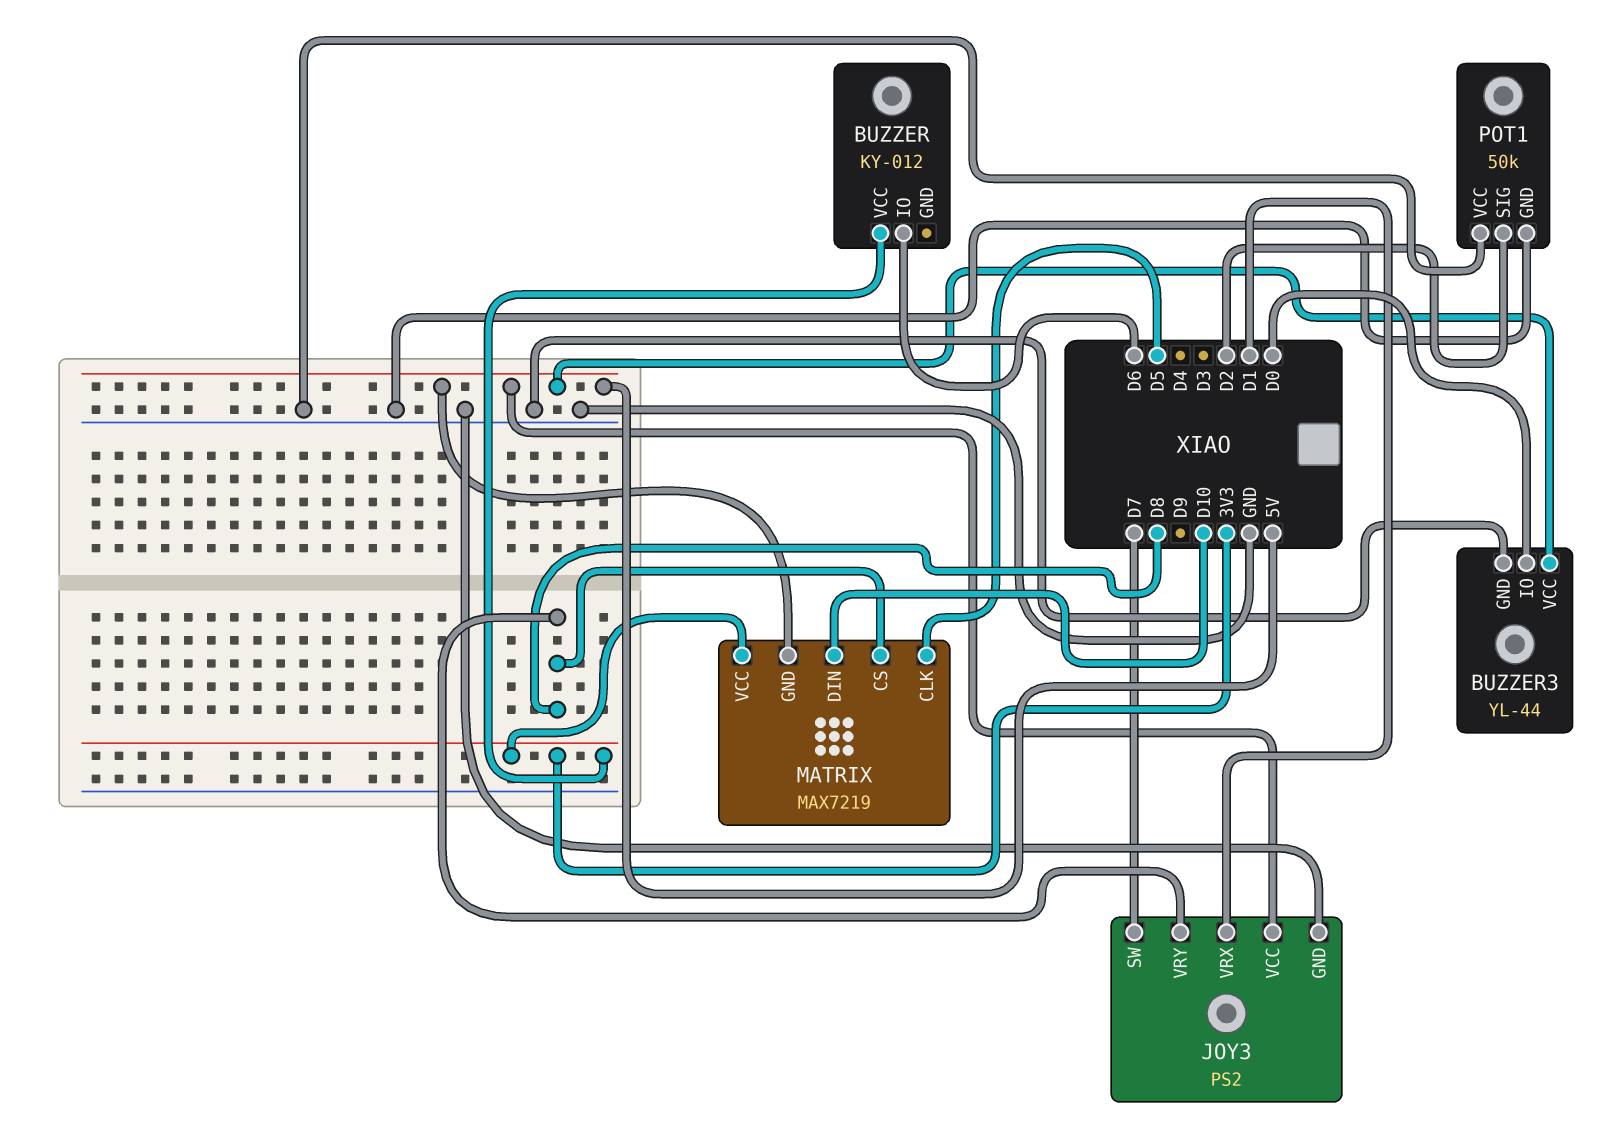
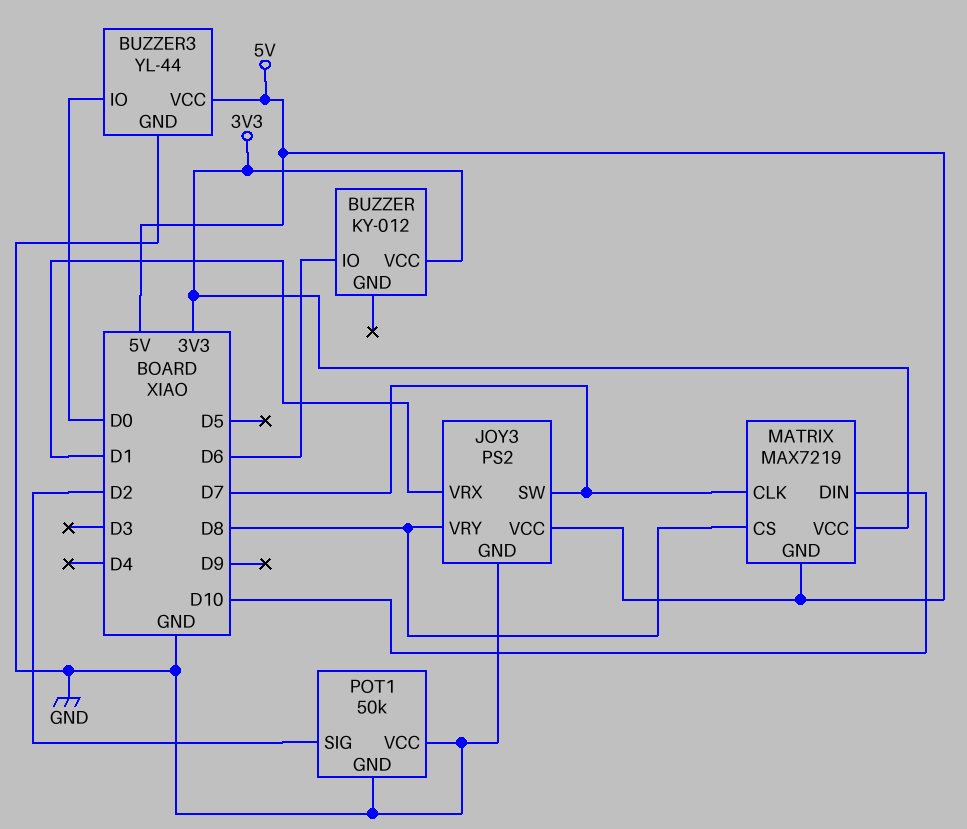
MATRIX pin CLK: D5 -> D7

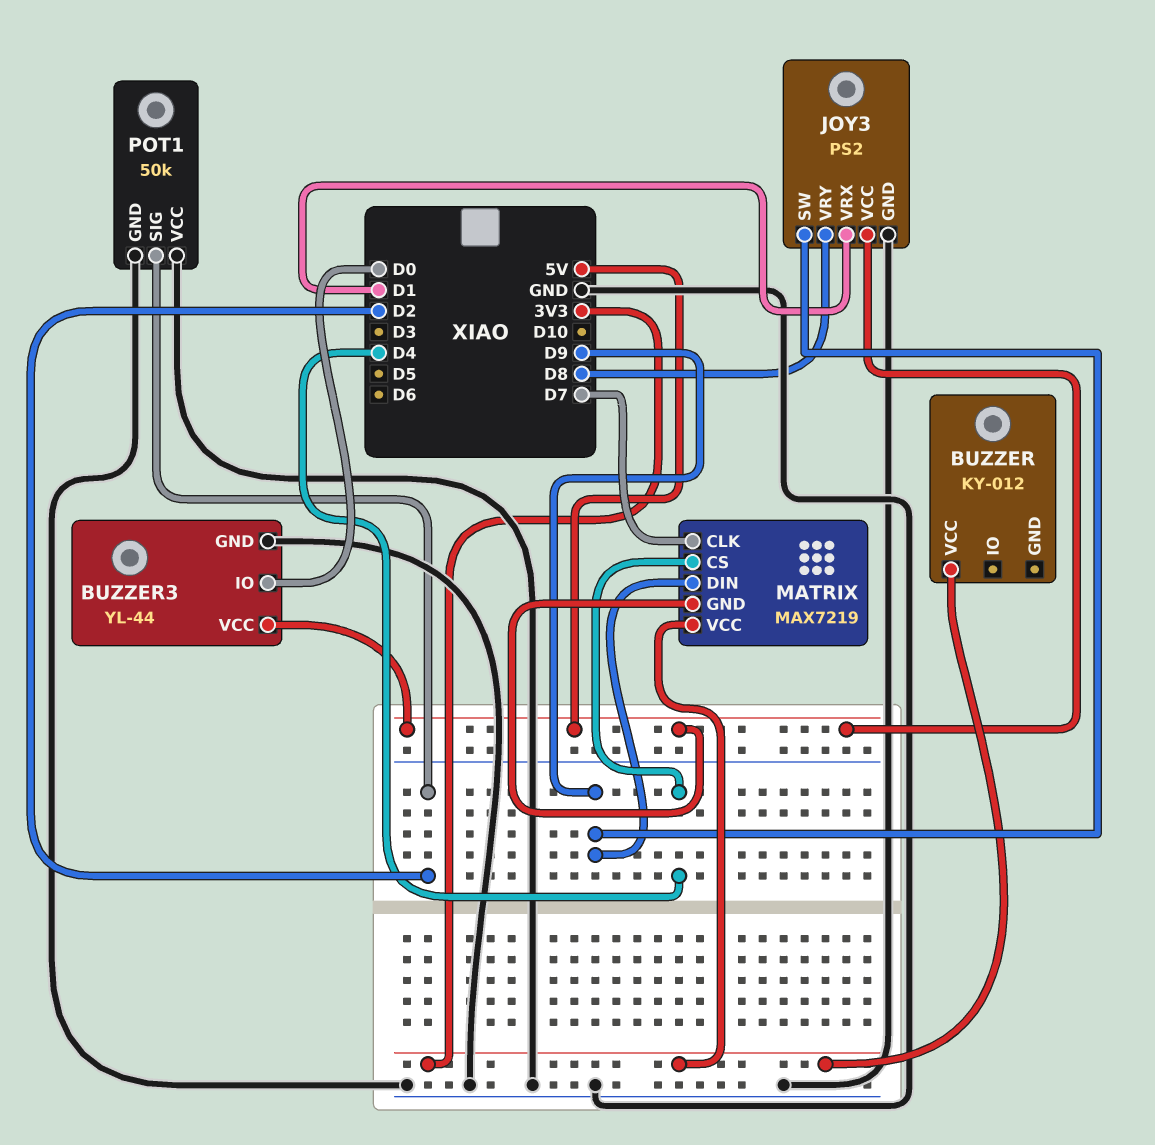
BUZZER pin IO: D6 -> none
JOY3 pin SW: D7 -> D9
MATRIX pin CS: D8 -> D4
MATRIX pin DIN: D10 -> D9

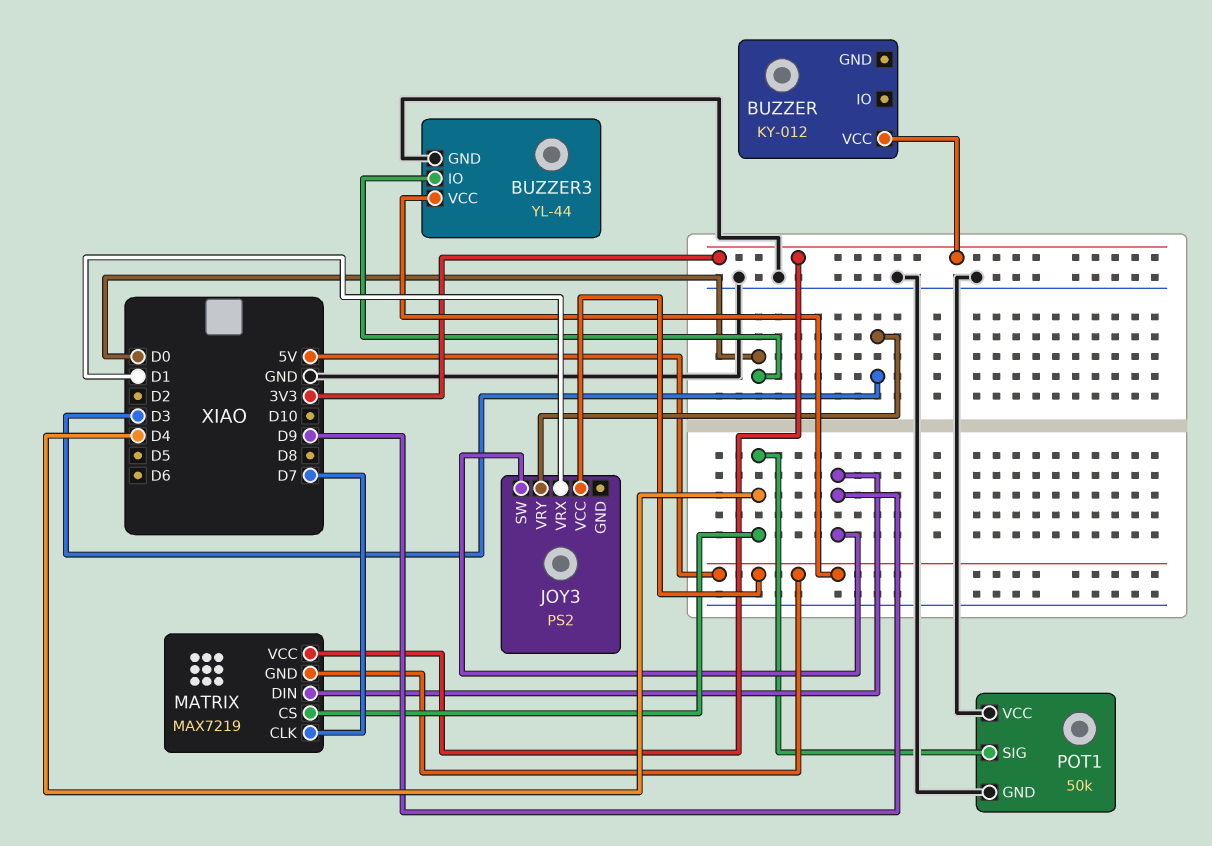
JOY3 pin GND: GND -> none
JOY3 pin VRY: D8 -> D3
POT1 pin SIG: D2 -> D4

